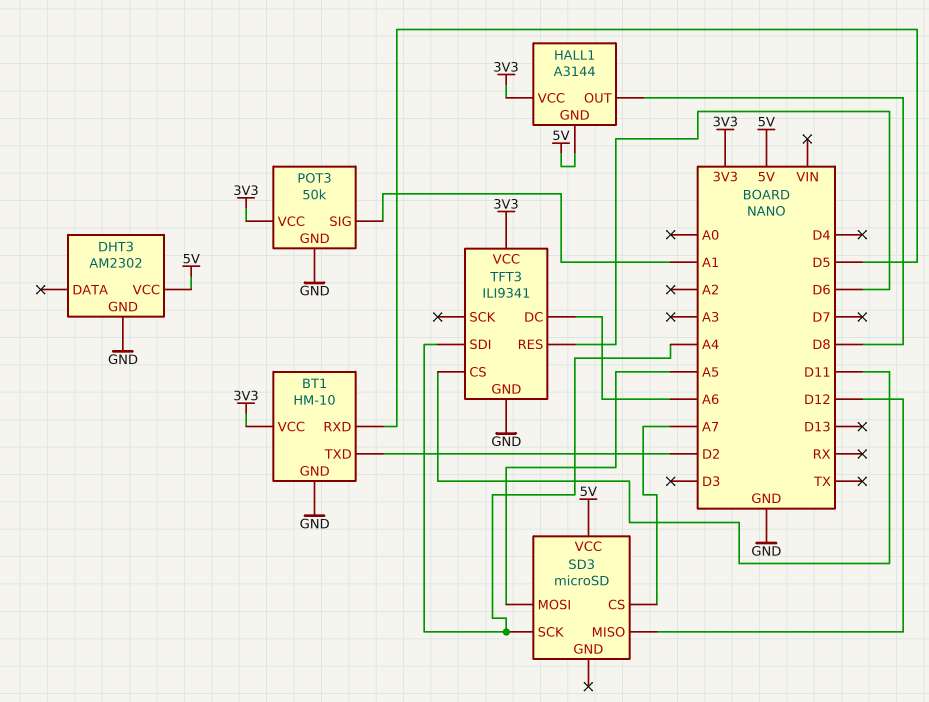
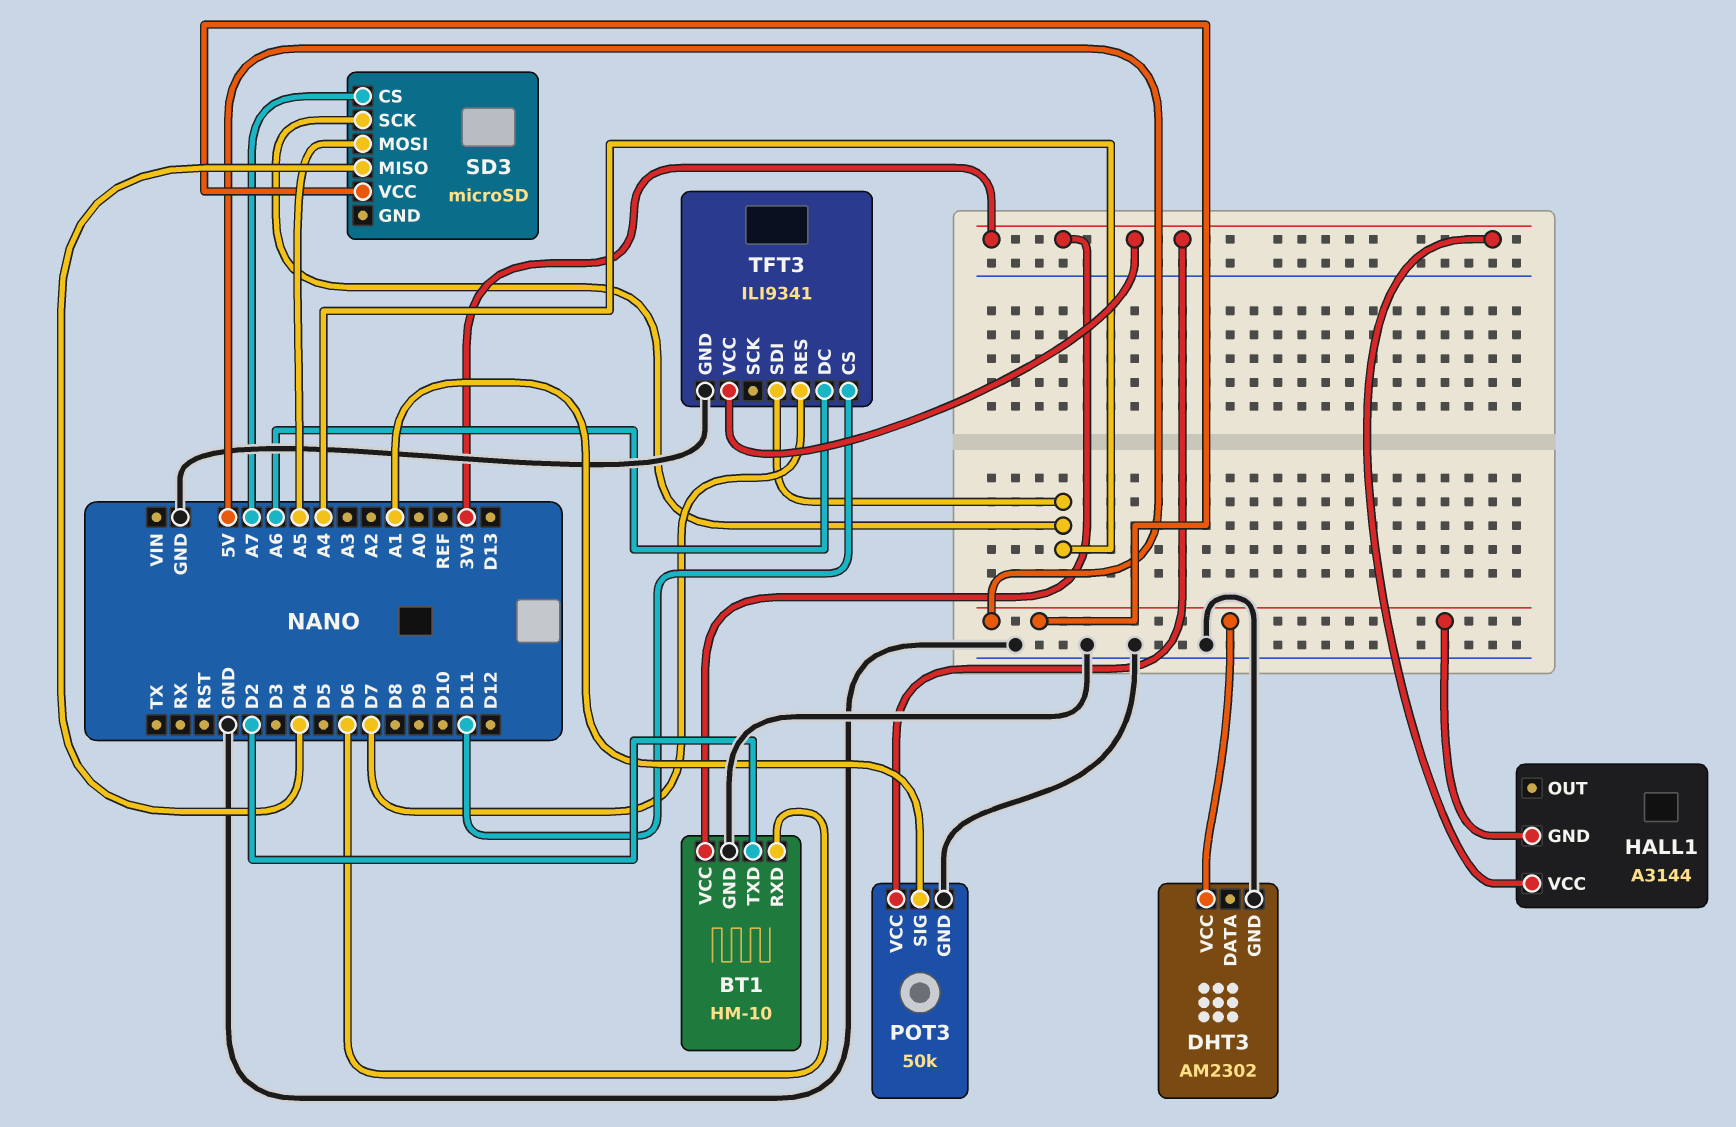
BT1 pin RXD: D5 -> D6
HALL1 pin OUT: D8 -> none
SD3 pin MISO: D12 -> D4
TFT3 pin RES: D6 -> D7

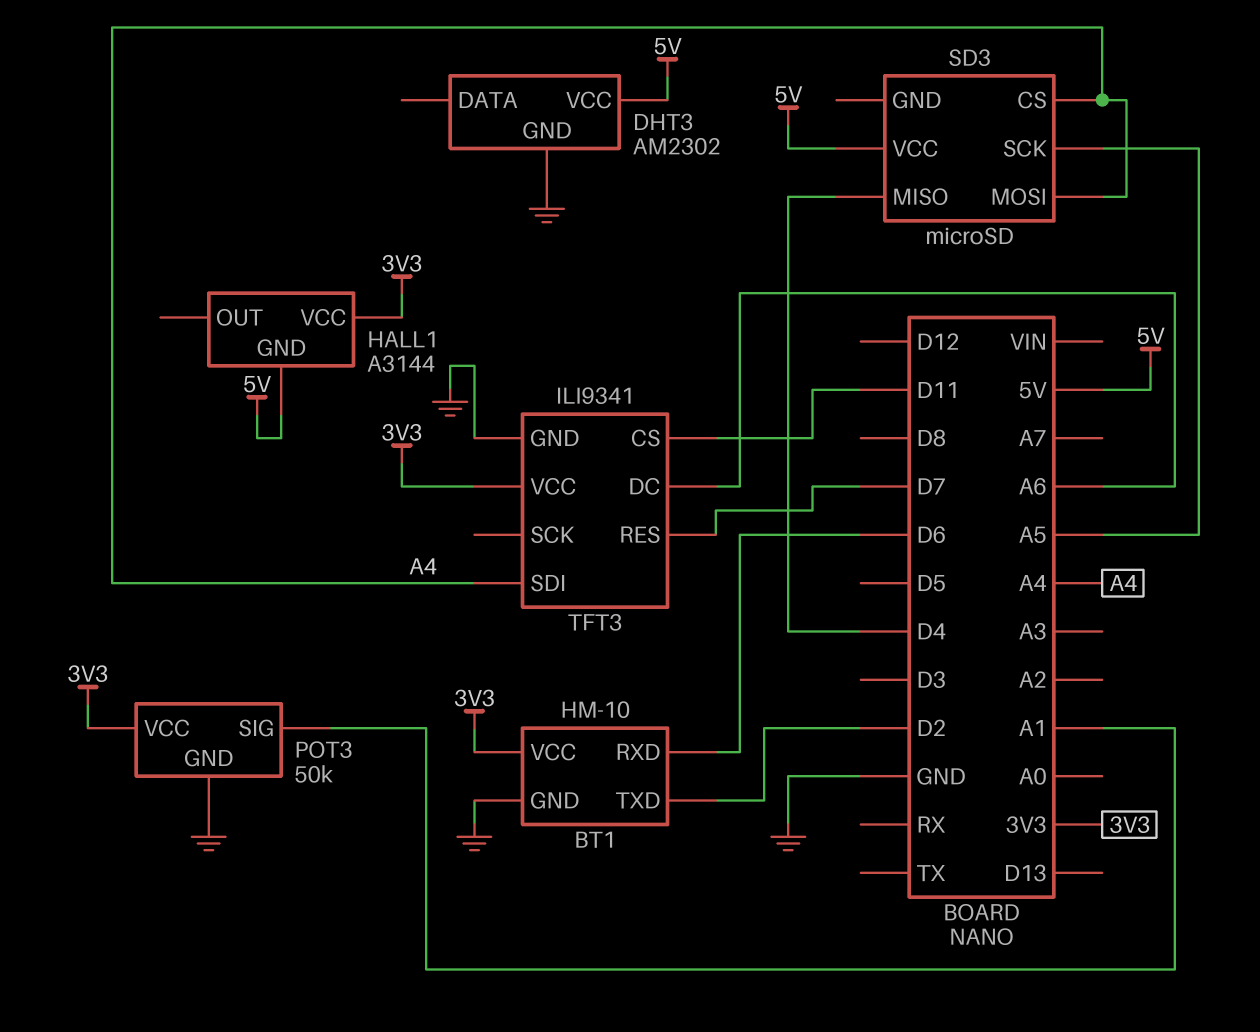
SD3 pin CS: A7 -> A4
SD3 pin MOSI: A5 -> A4
SD3 pin SCK: A4 -> A5

